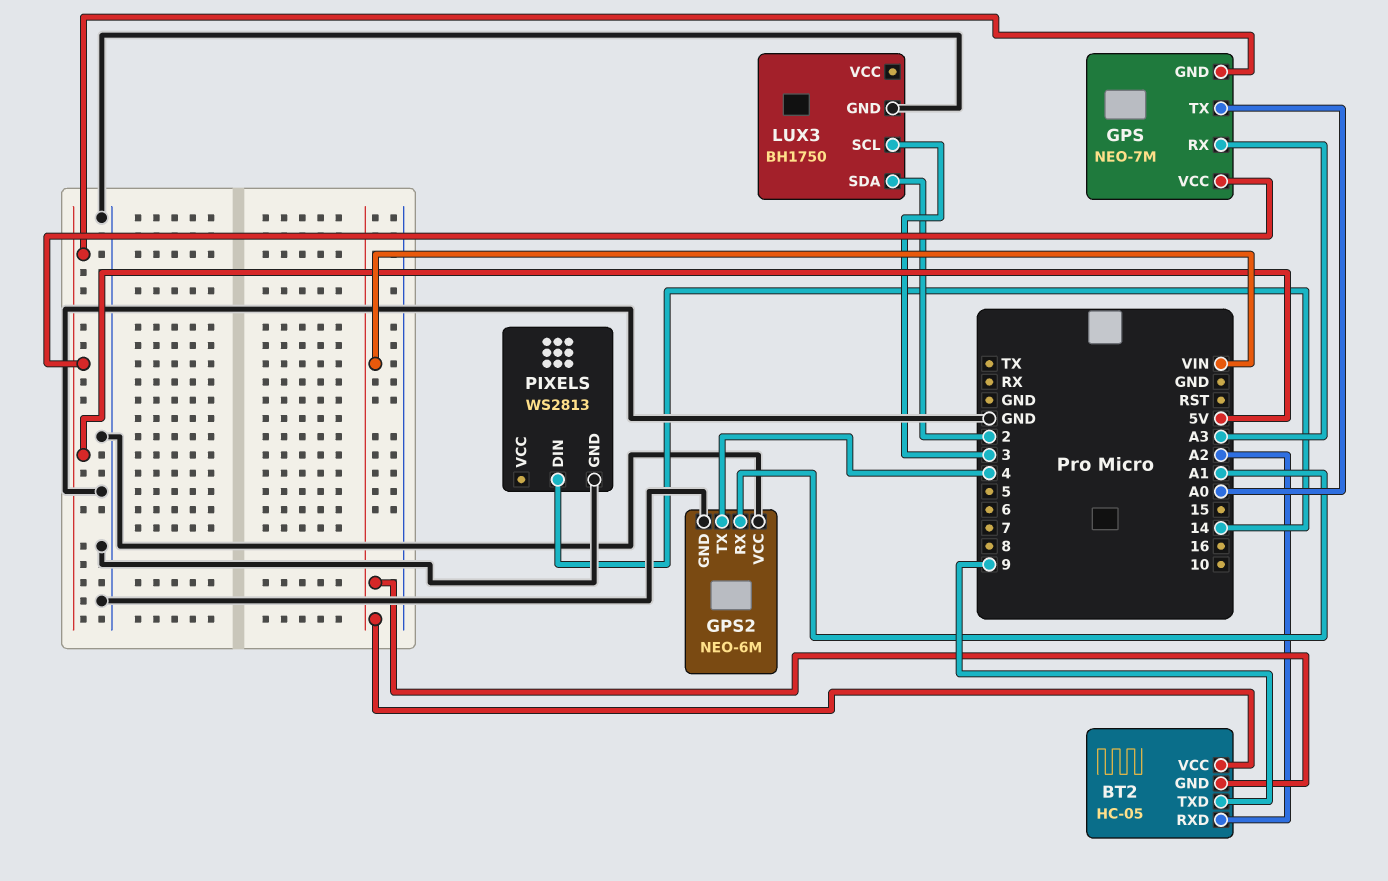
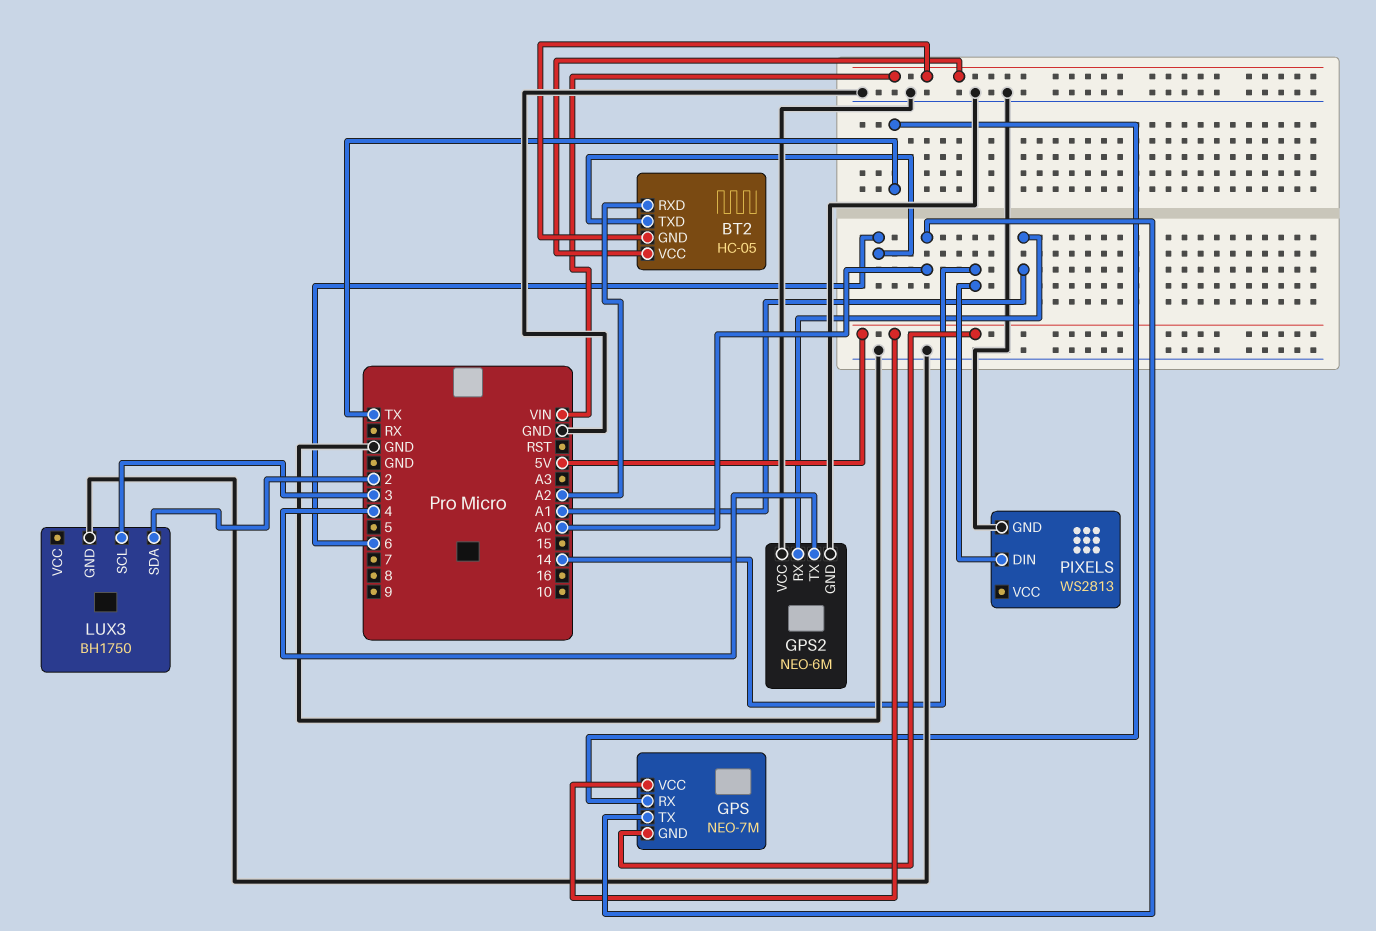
BT2 pin TXD: 9 -> 6
GPS pin RX: A3 -> TX

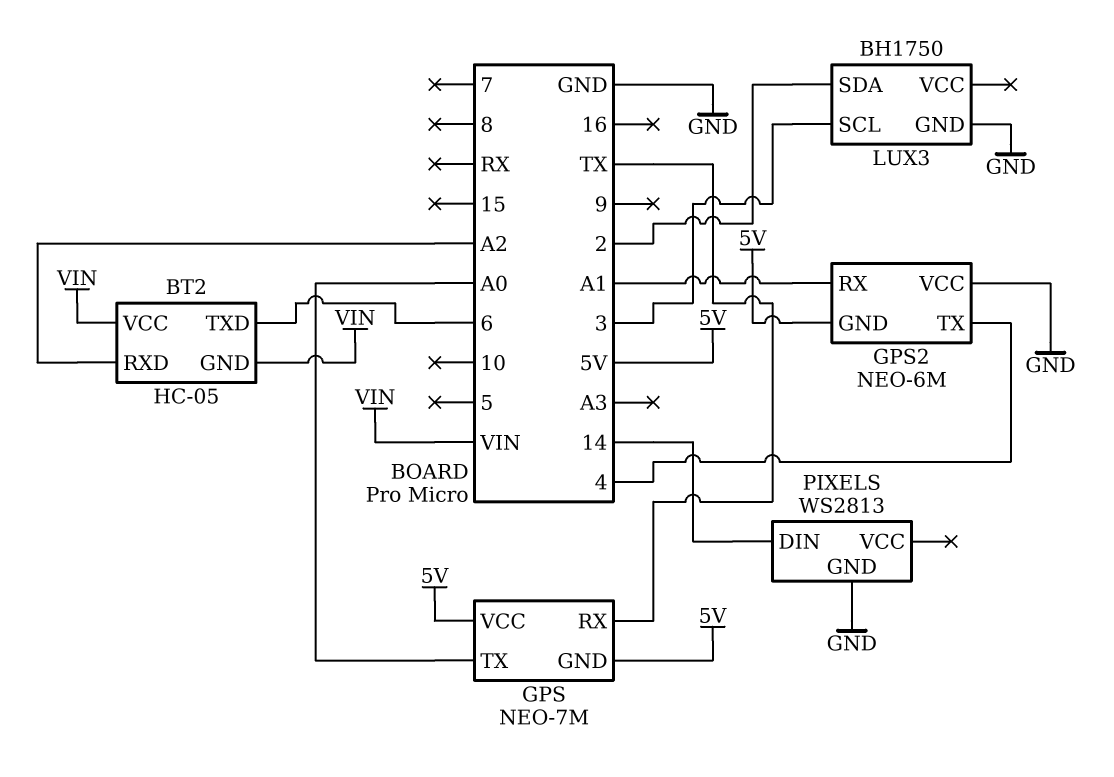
GPS2 pin GND: GND -> 5V

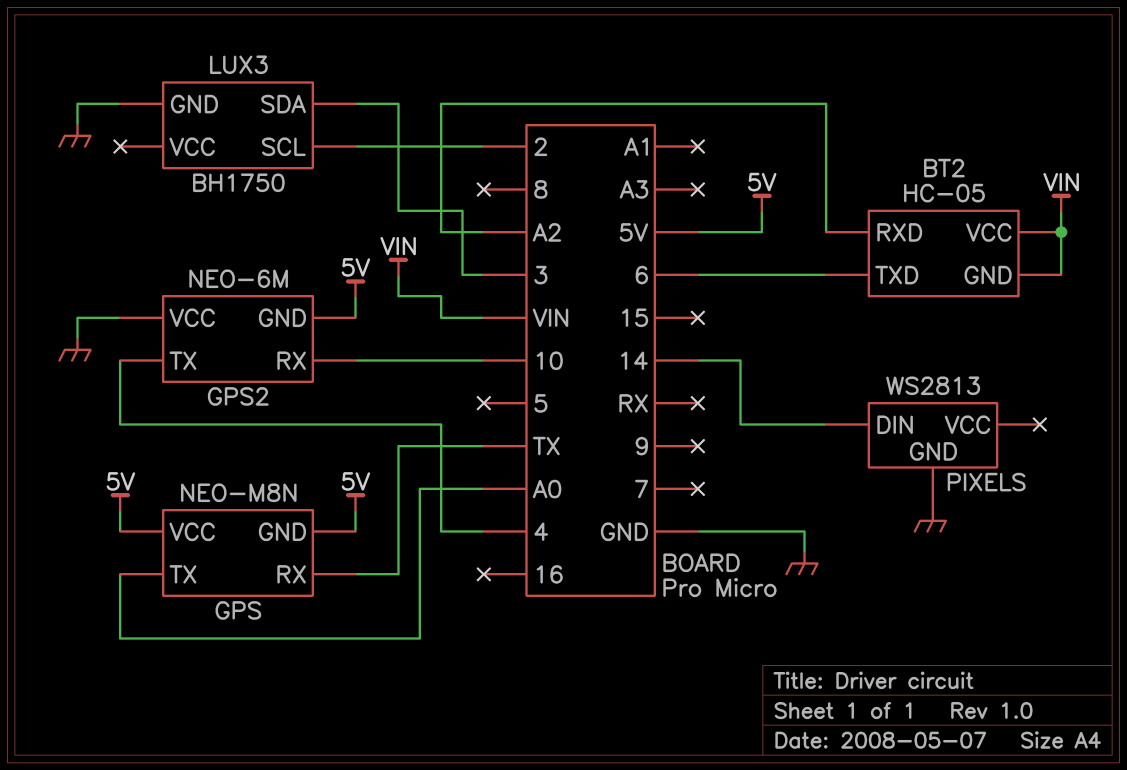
GPS: NEO-7M -> NEO-M8N
GPS2 pin RX: A1 -> 10
LUX3 pin SCL: 3 -> 2
LUX3 pin SDA: 2 -> 3

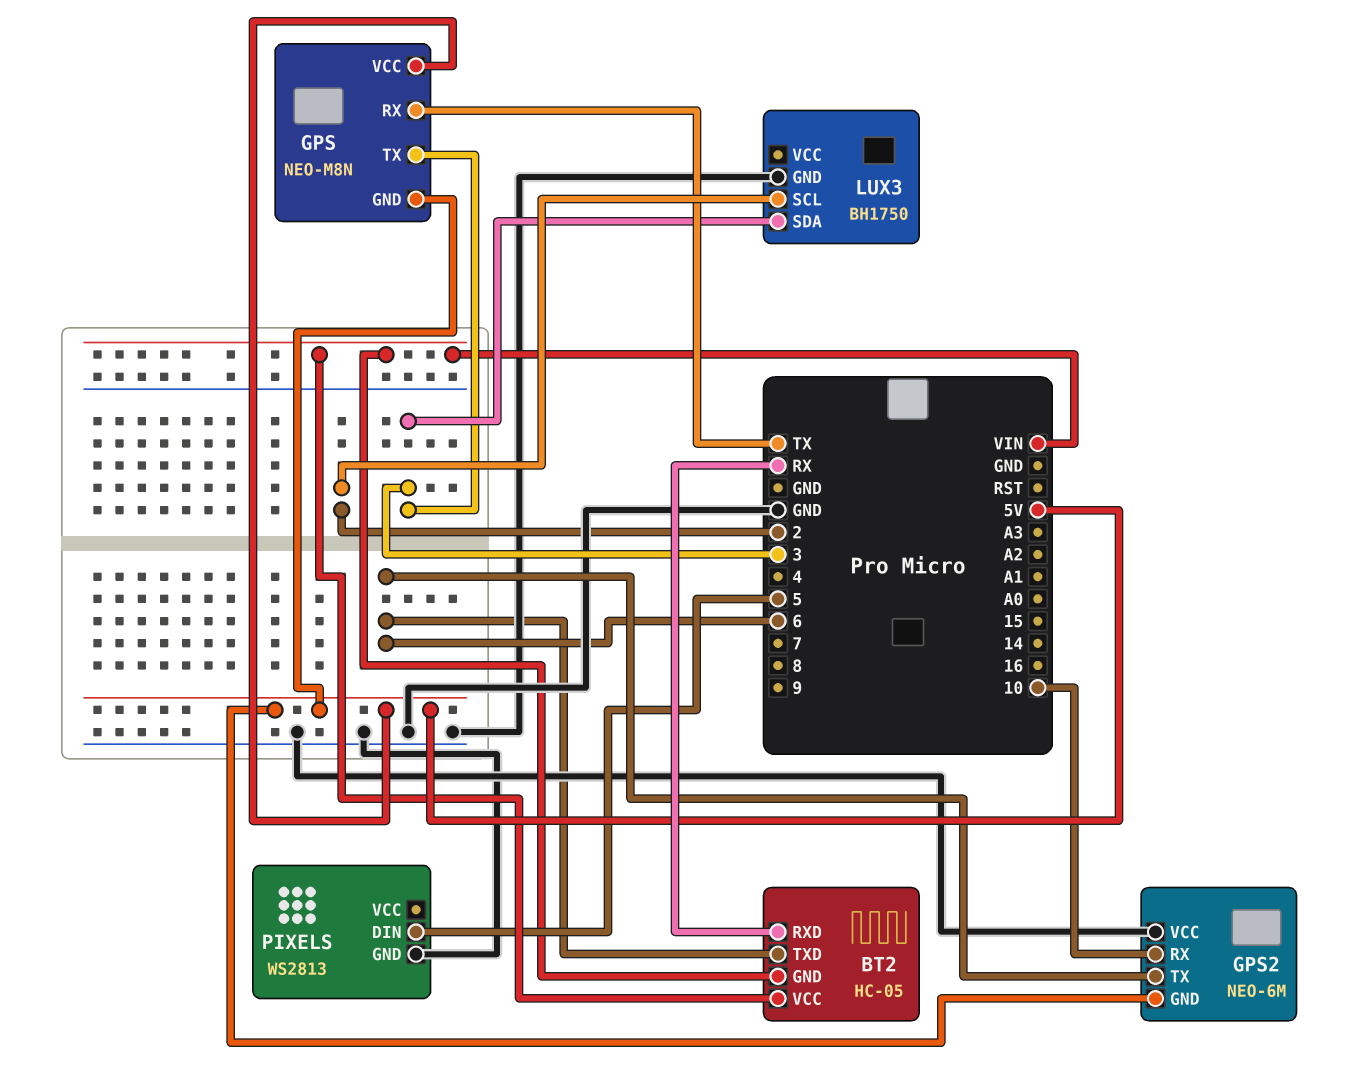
BT2 pin RXD: A2 -> RX
GPS pin TX: A0 -> 3
GPS2 pin TX: 4 -> 6
PIXELS pin DIN: 14 -> 5

